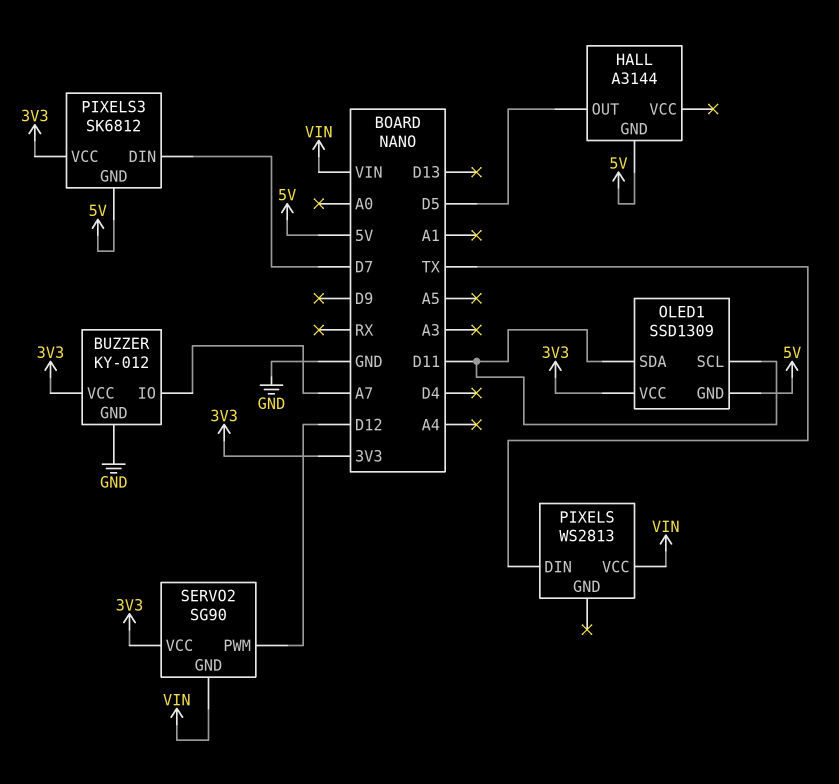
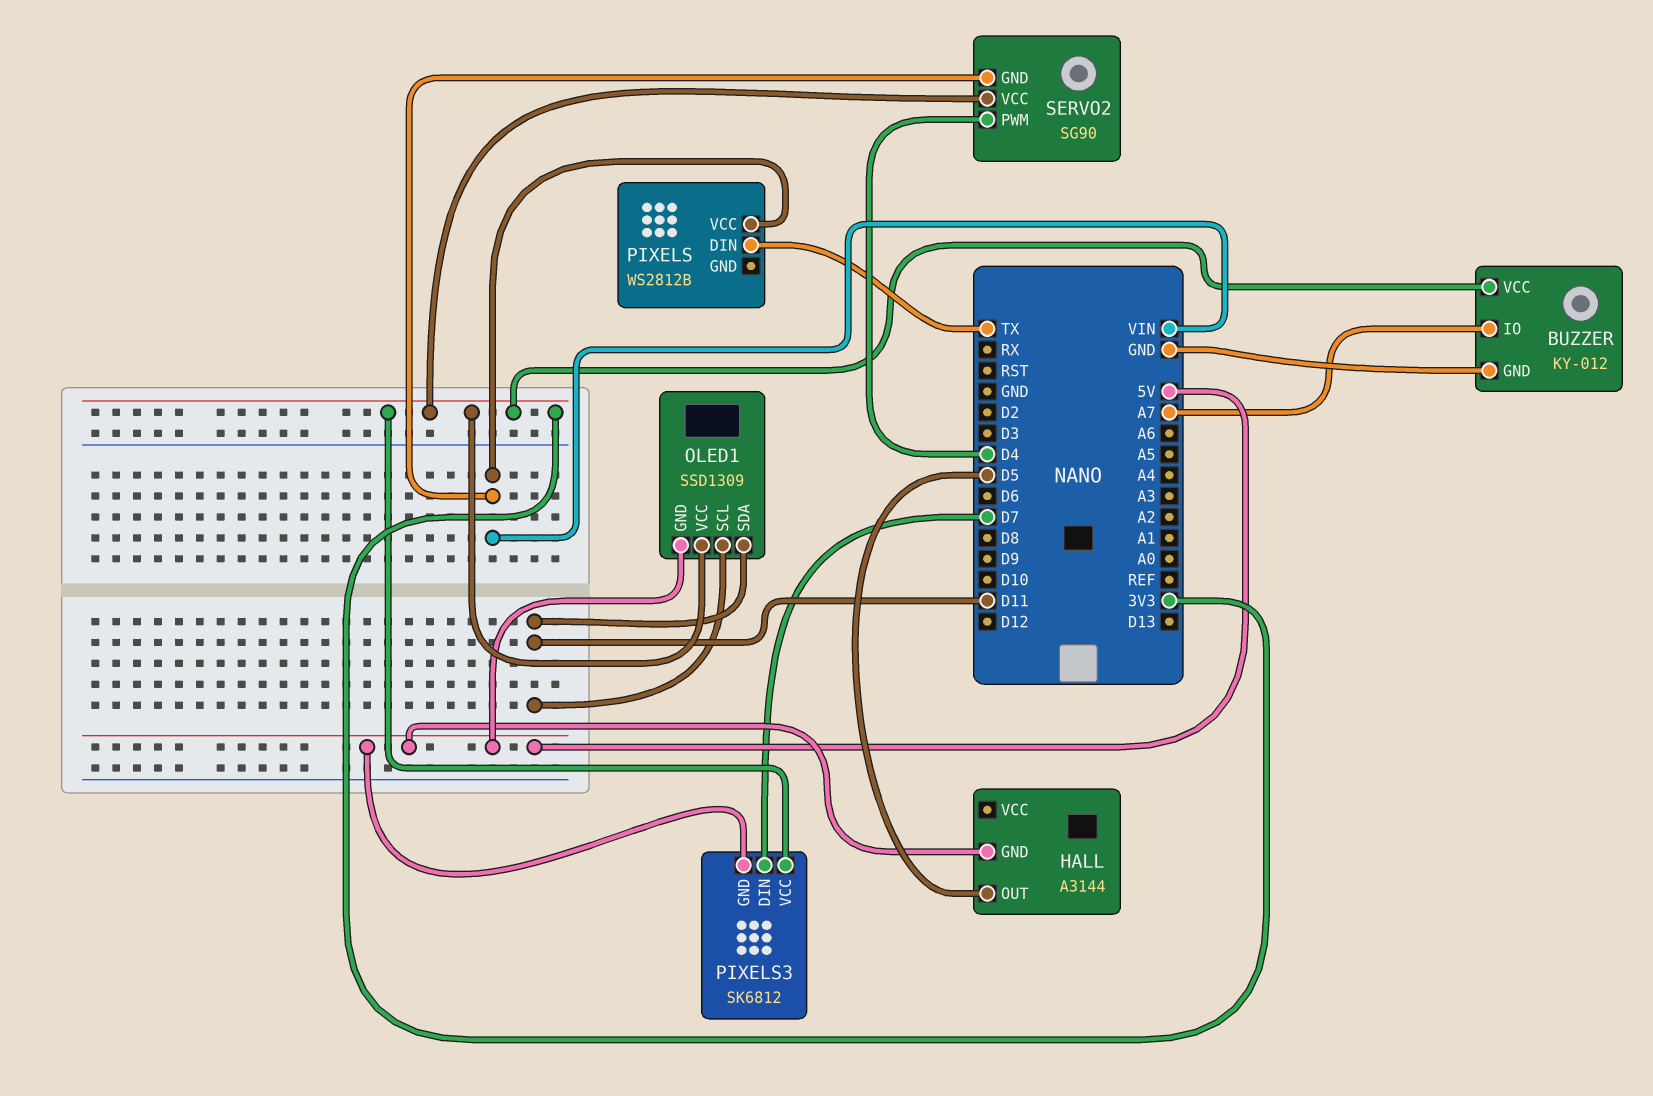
PIXELS: WS2813 -> WS2812B
SERVO2 pin PWM: D12 -> D4

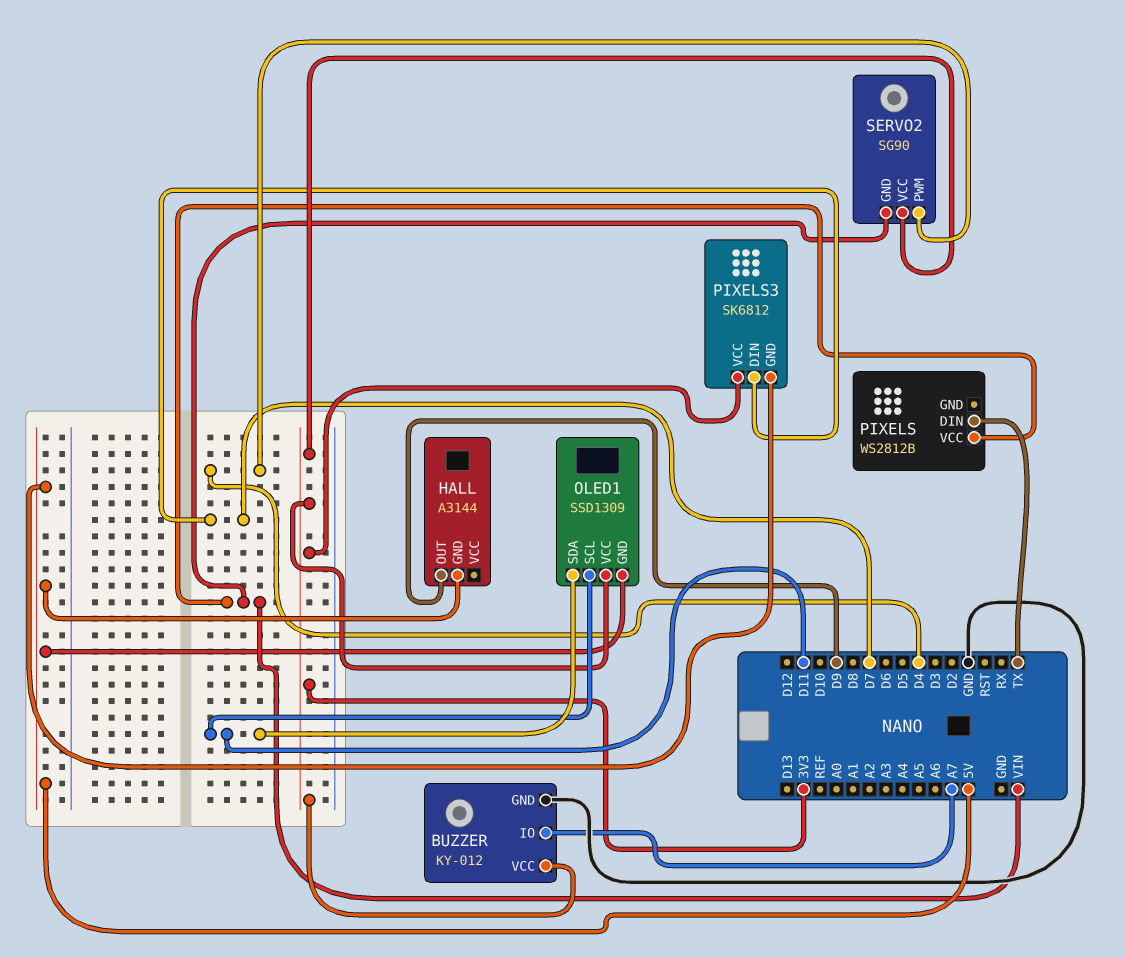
HALL pin OUT: D5 -> D9

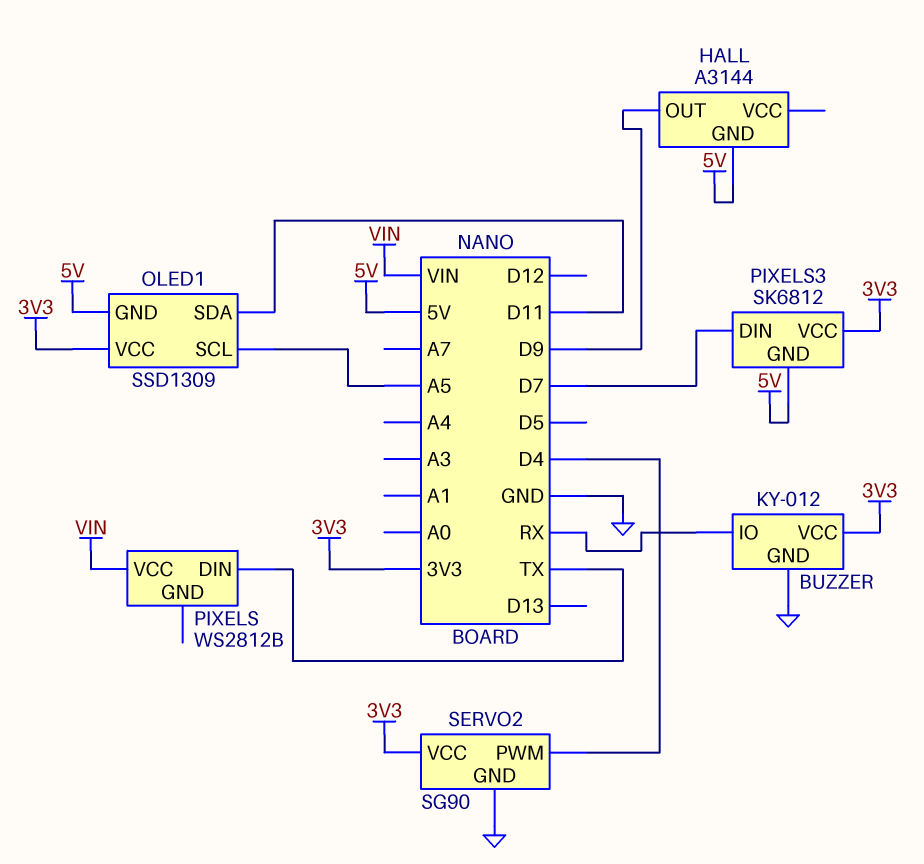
BUZZER pin IO: A7 -> RX
OLED1 pin SCL: D11 -> A5
SERVO2 pin GND: VIN -> GND

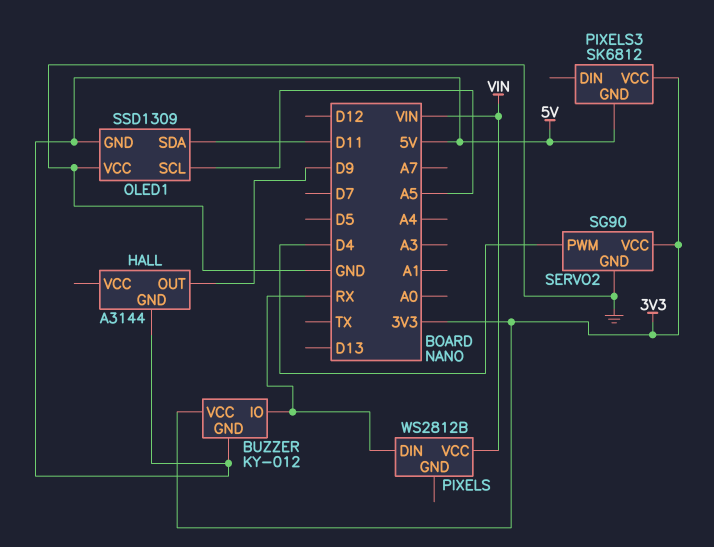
BUZZER pin GND: GND -> 5V
OLED1 pin VCC: 3V3 -> GND
PIXELS pin DIN: TX -> RX
PIXELS3 pin DIN: D7 -> none

